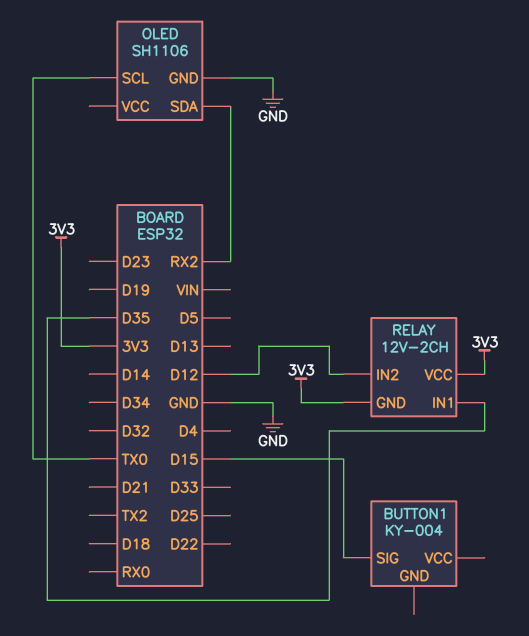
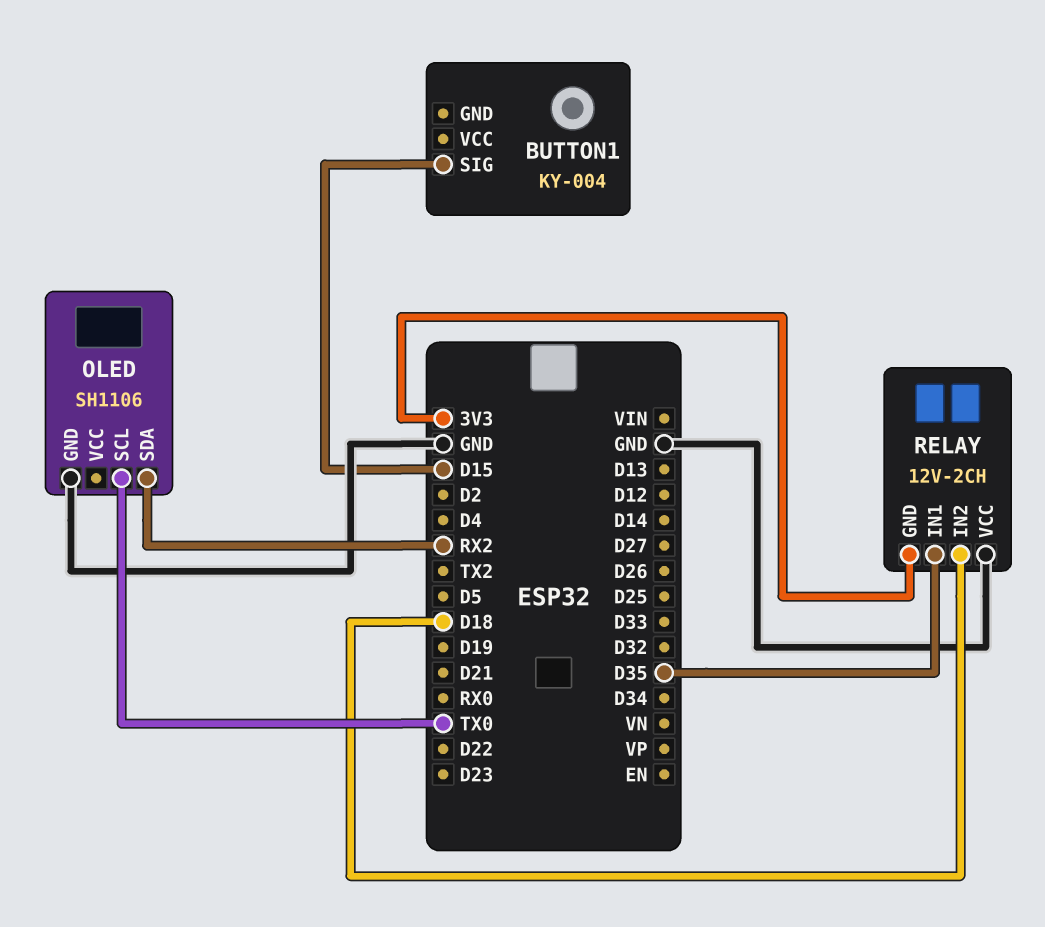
RELAY pin IN2: D12 -> D18
RELAY pin VCC: 3V3 -> GND

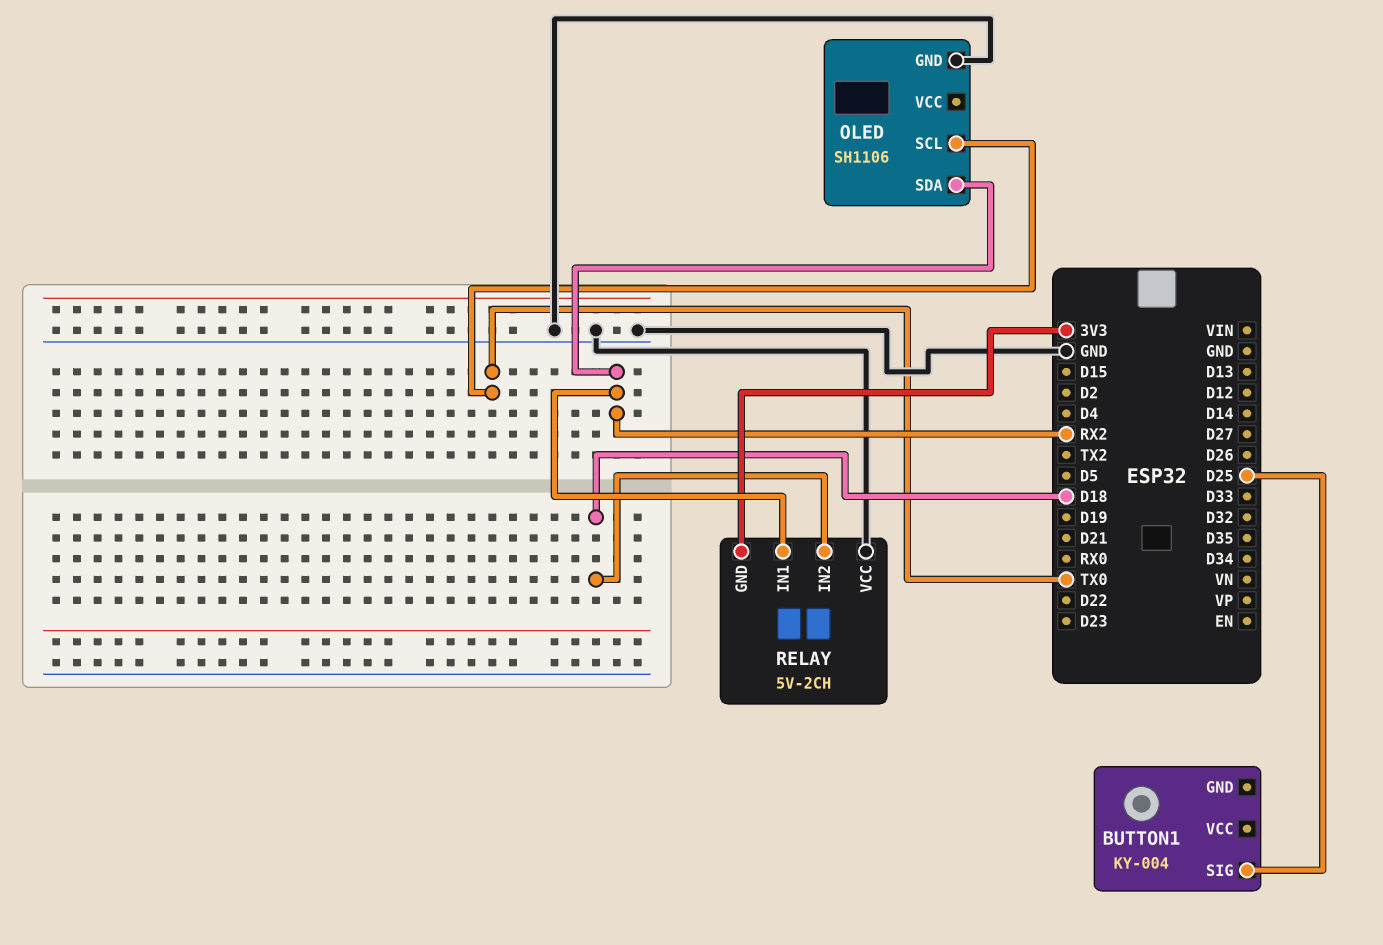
BUTTON1 pin SIG: D15 -> D25
RELAY: 12V-2CH -> 5V-2CH
RELAY pin IN1: D35 -> RX2

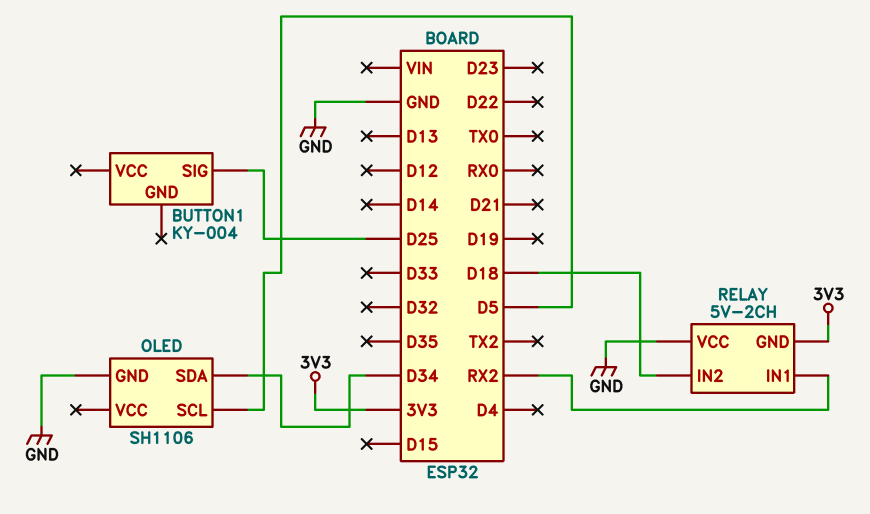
OLED pin SCL: TX0 -> D5
OLED pin SDA: RX2 -> D34

